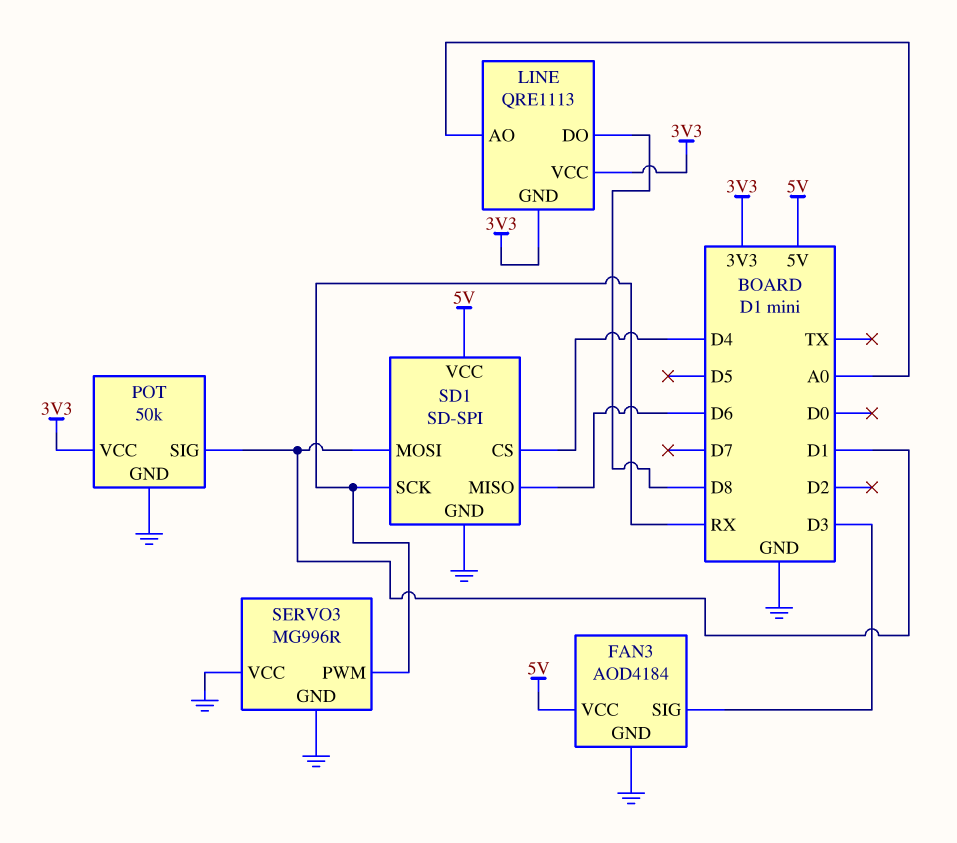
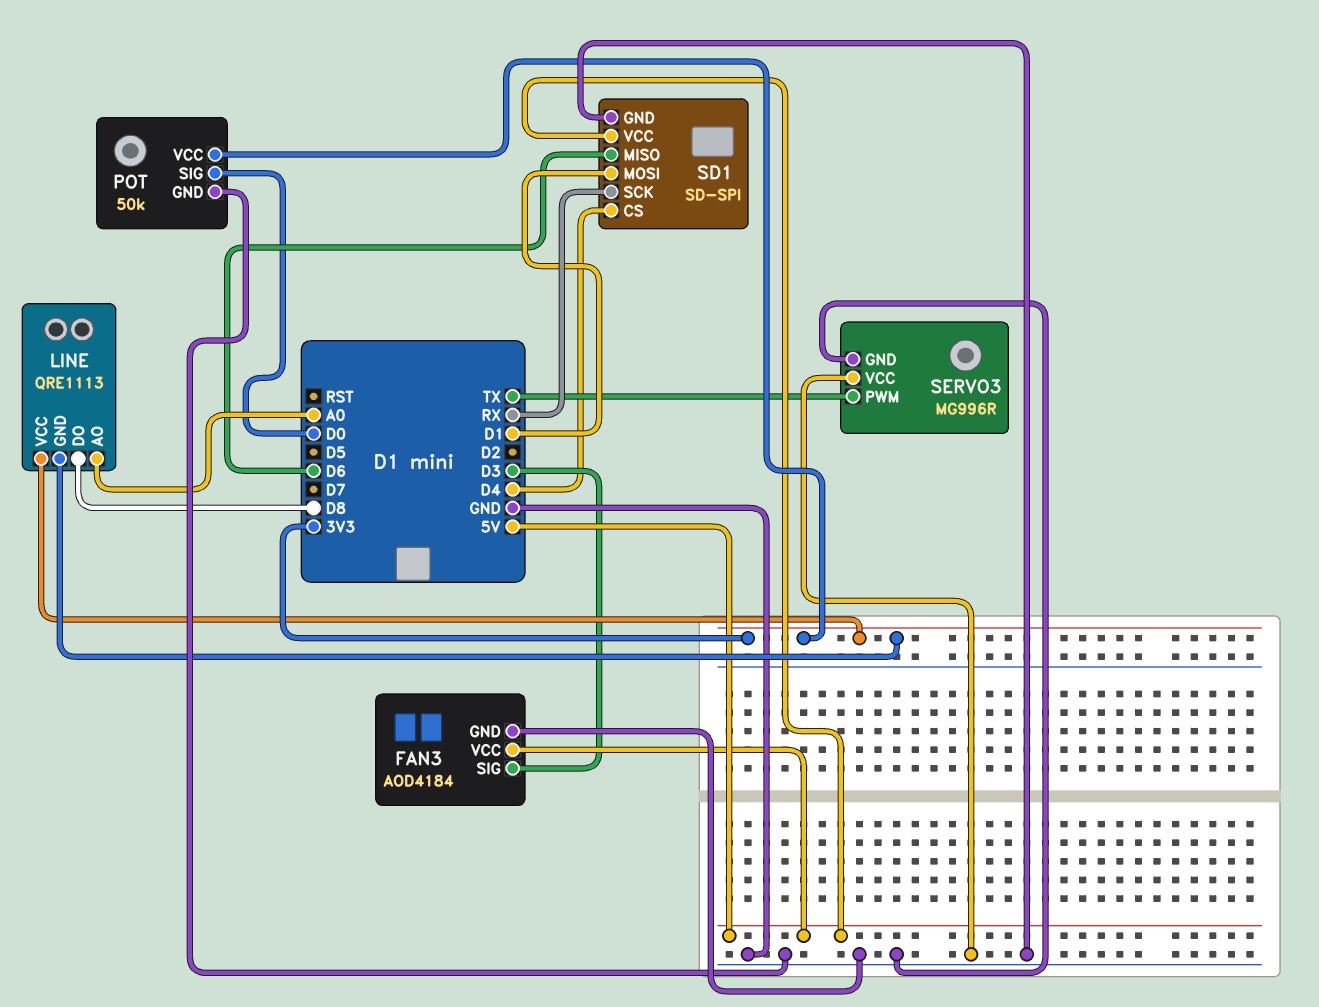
POT pin SIG: D1 -> D0
SERVO3 pin PWM: RX -> TX

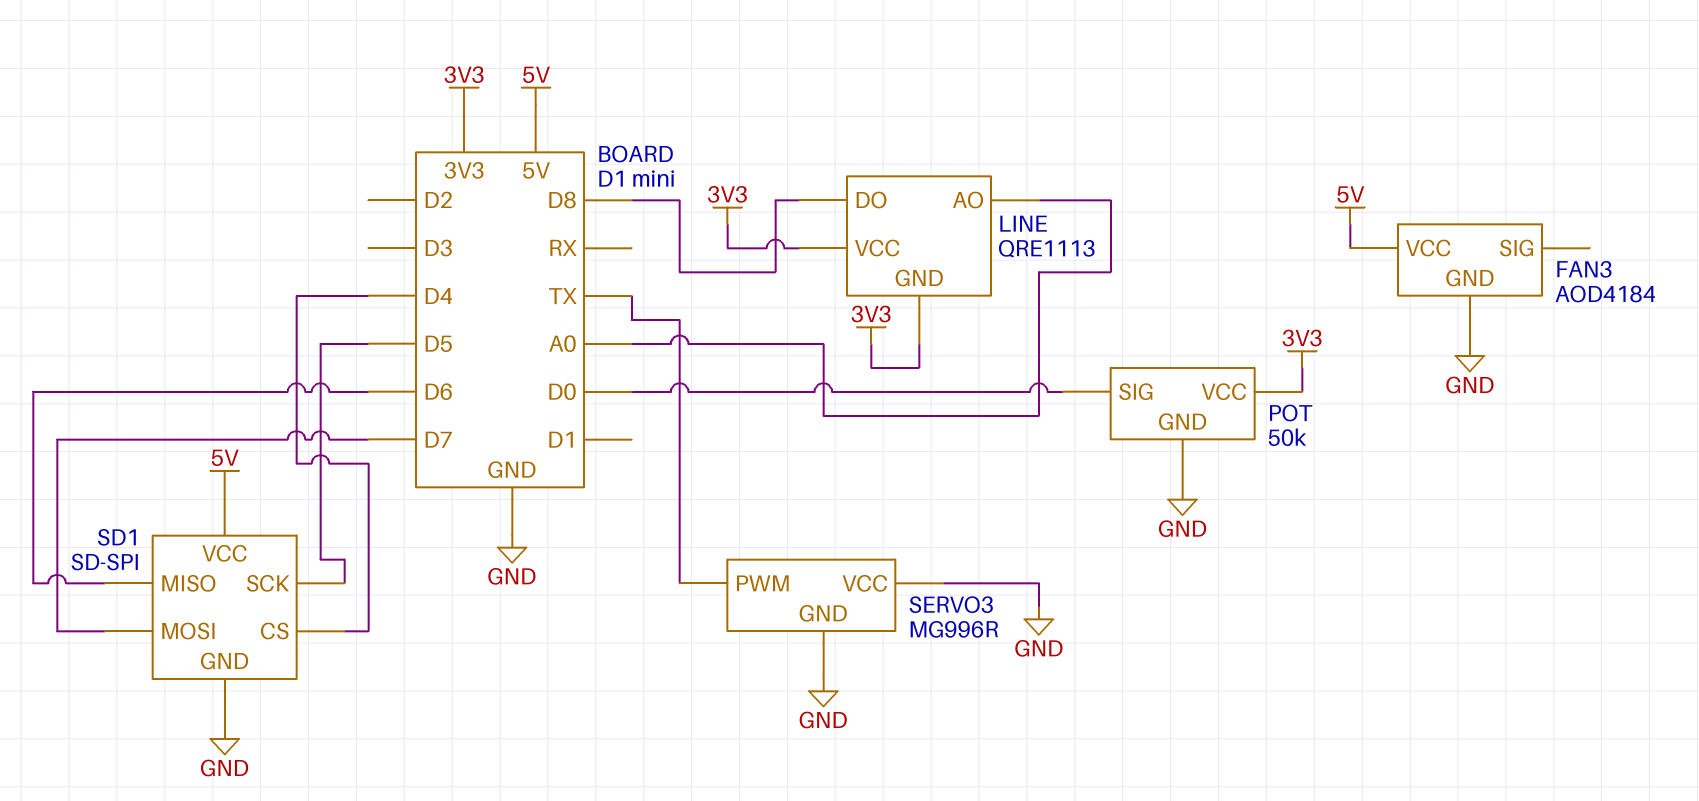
FAN3 pin SIG: D3 -> none
SD1 pin MOSI: D1 -> D7
SD1 pin SCK: RX -> D5

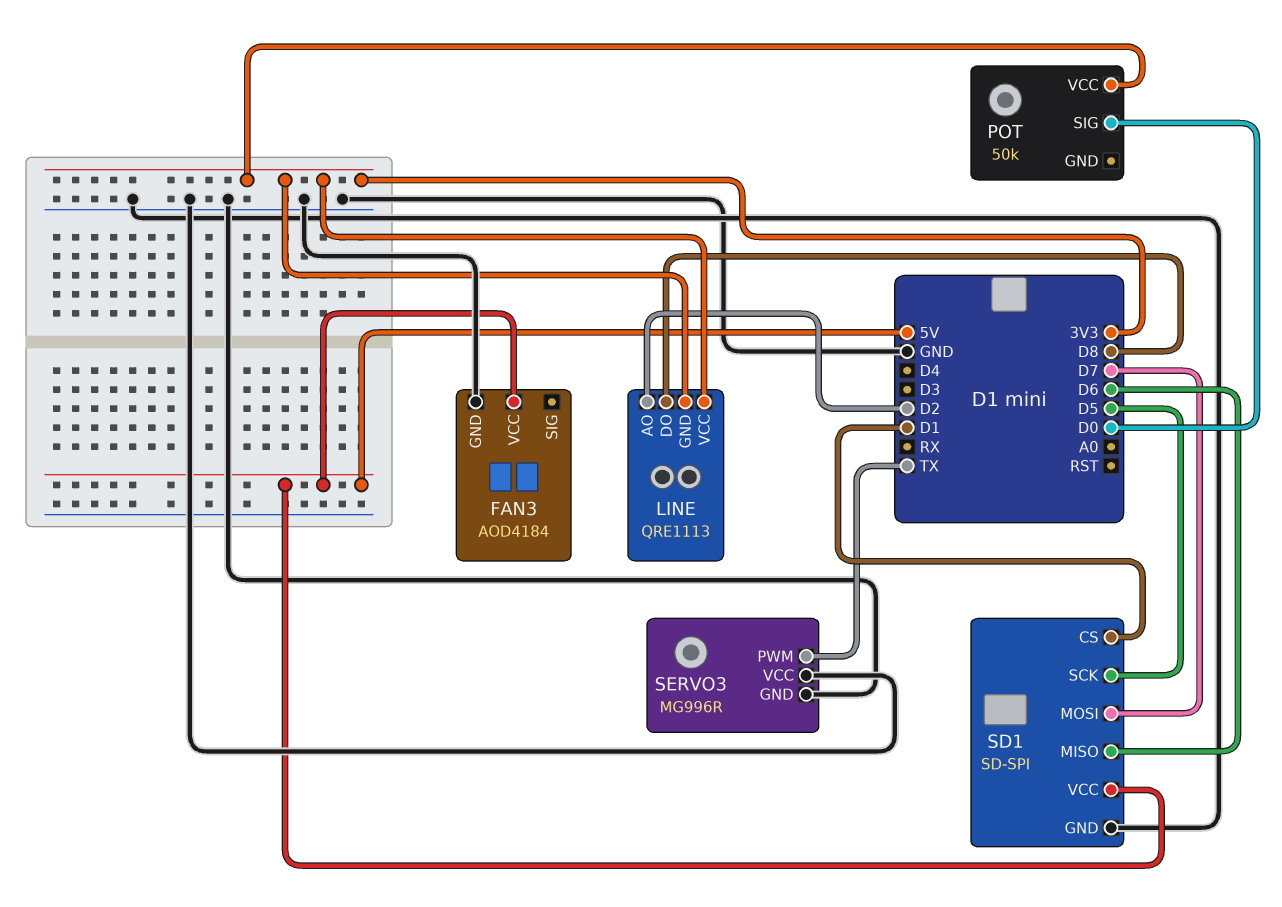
LINE pin AO: A0 -> D2
POT pin GND: GND -> none
SD1 pin CS: D4 -> D1

